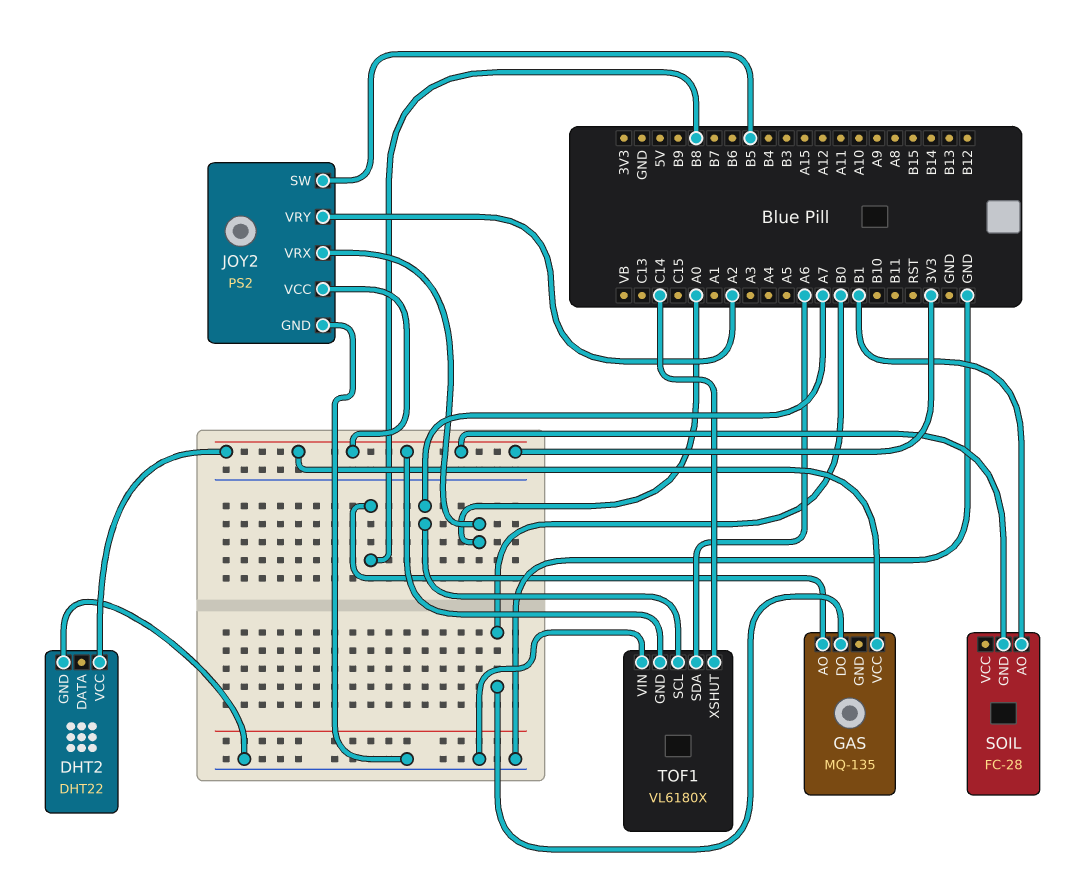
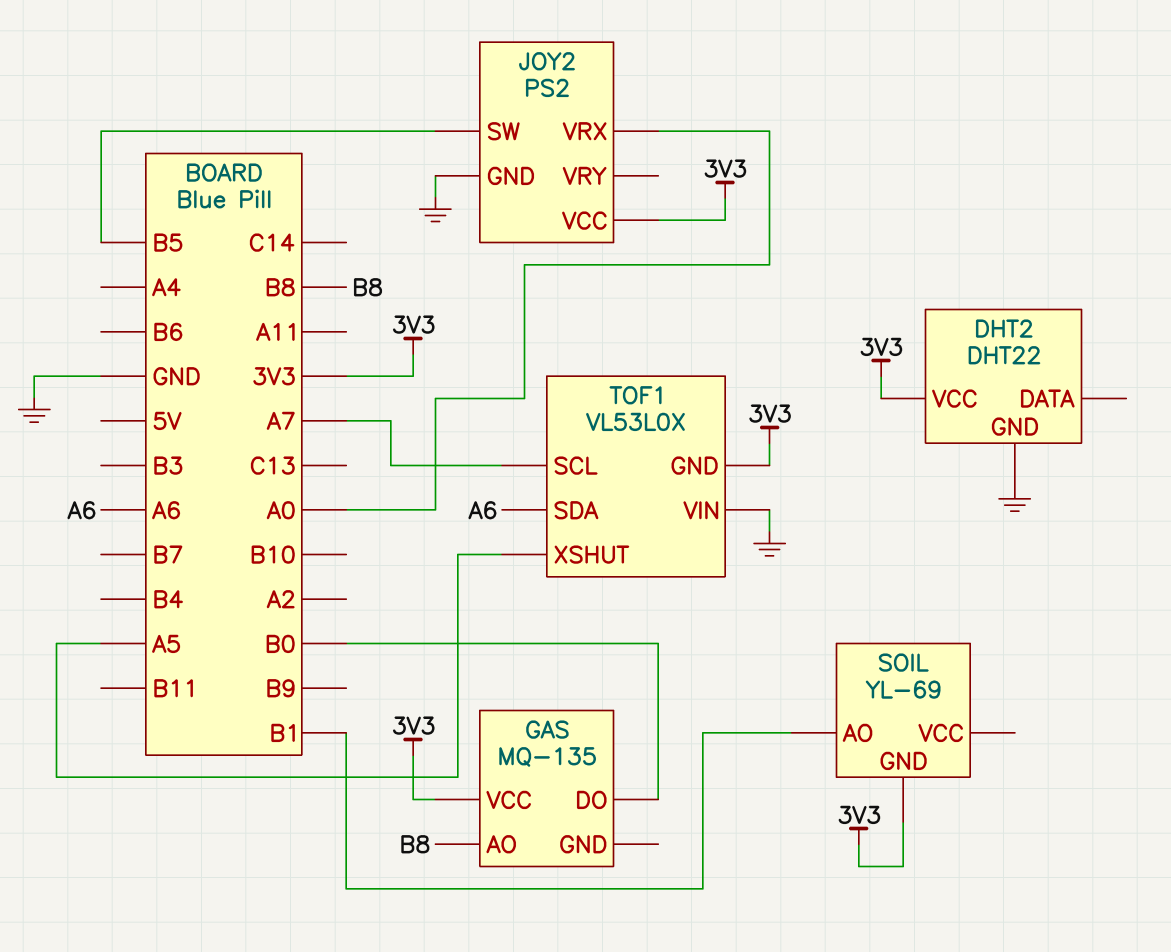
JOY2 pin VRY: A2 -> none
SOIL: FC-28 -> YL-69
TOF1: VL6180X -> VL53L0X
TOF1 pin XSHUT: C14 -> A5

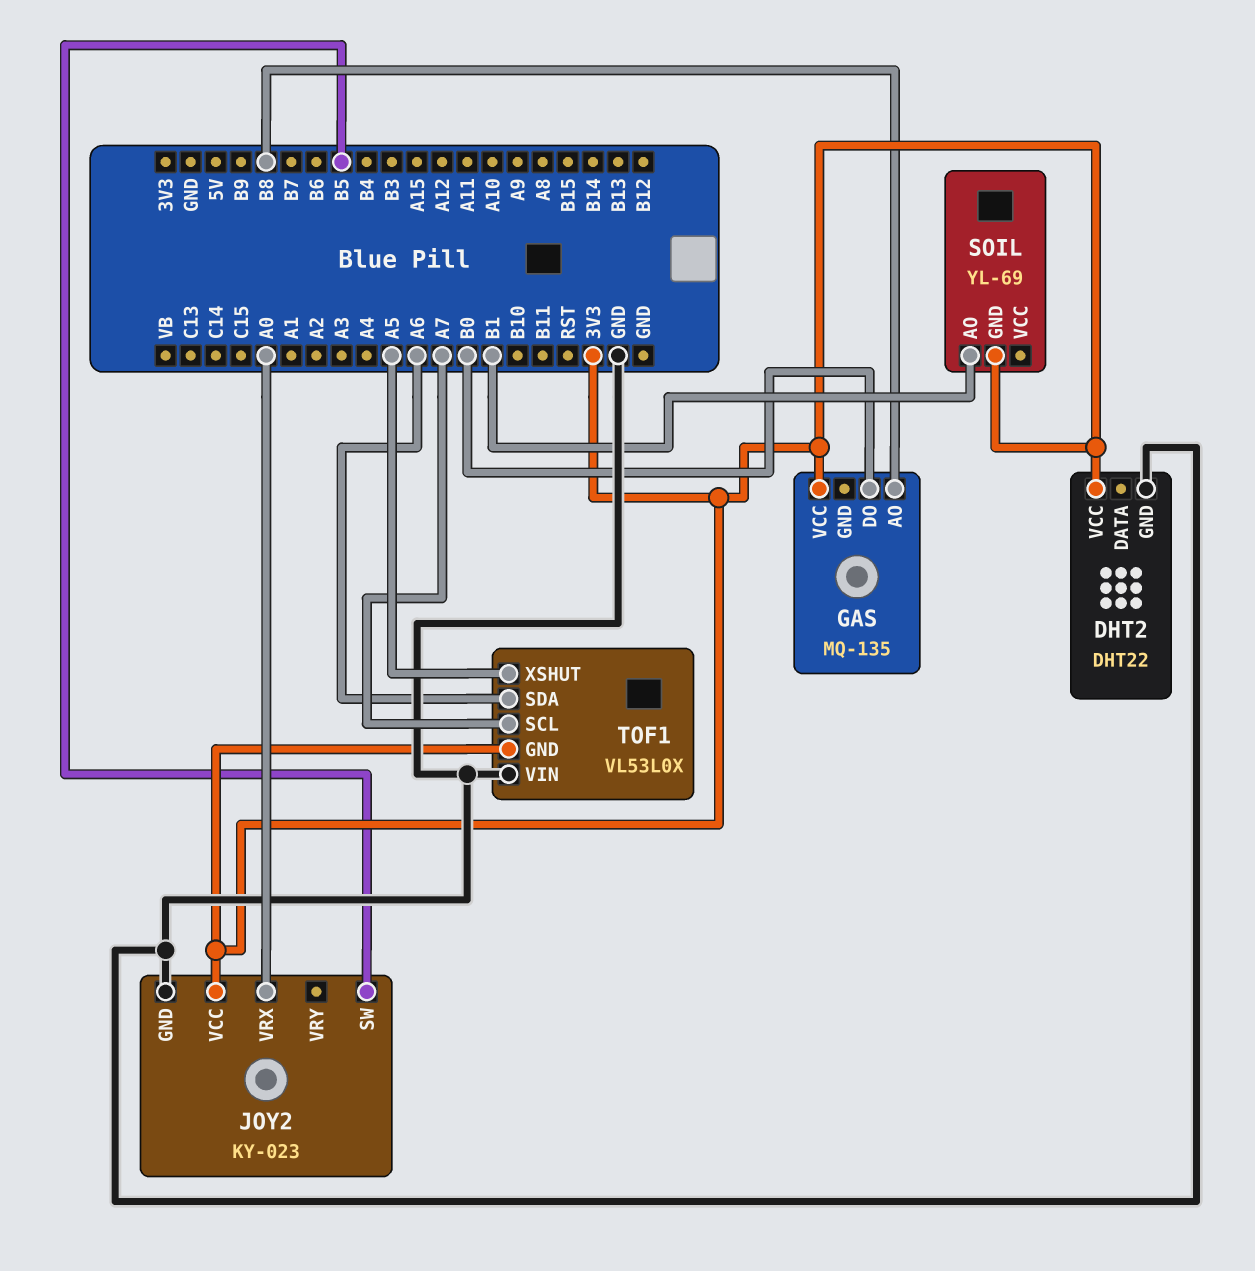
JOY2: PS2 -> KY-023

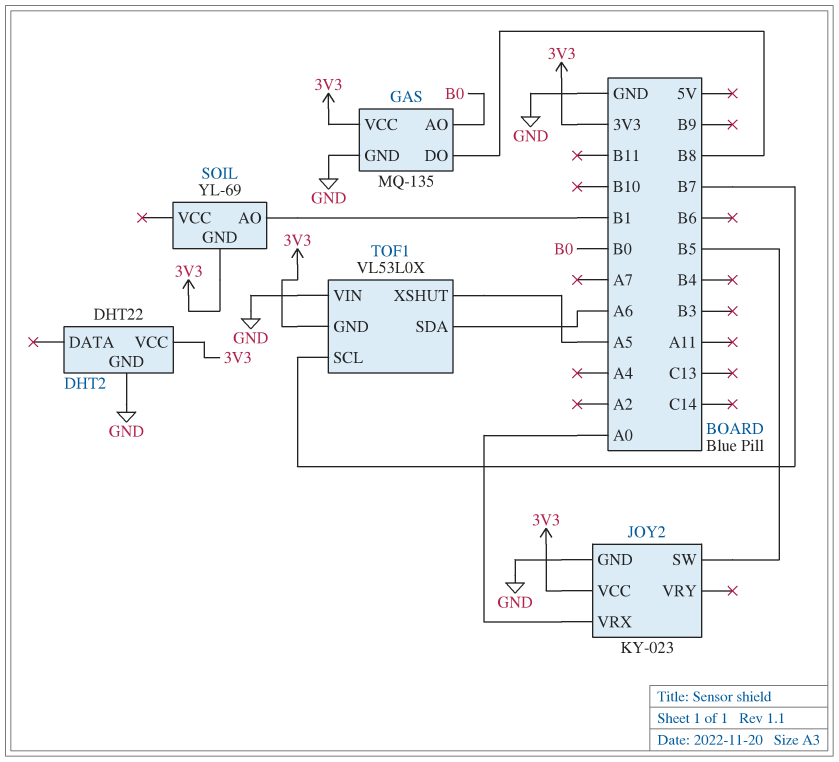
GAS pin AO: B8 -> B0
GAS pin DO: B0 -> B8
GAS pin GND: none -> GND
TOF1 pin SCL: A7 -> B7

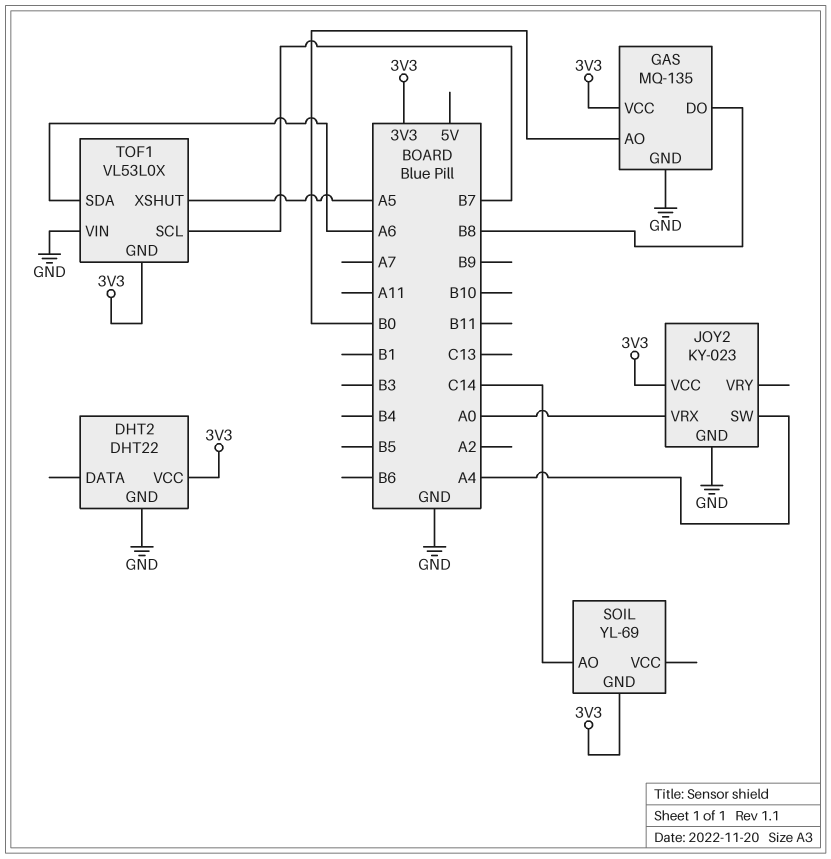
JOY2 pin SW: B5 -> A4
SOIL pin AO: B1 -> C14

